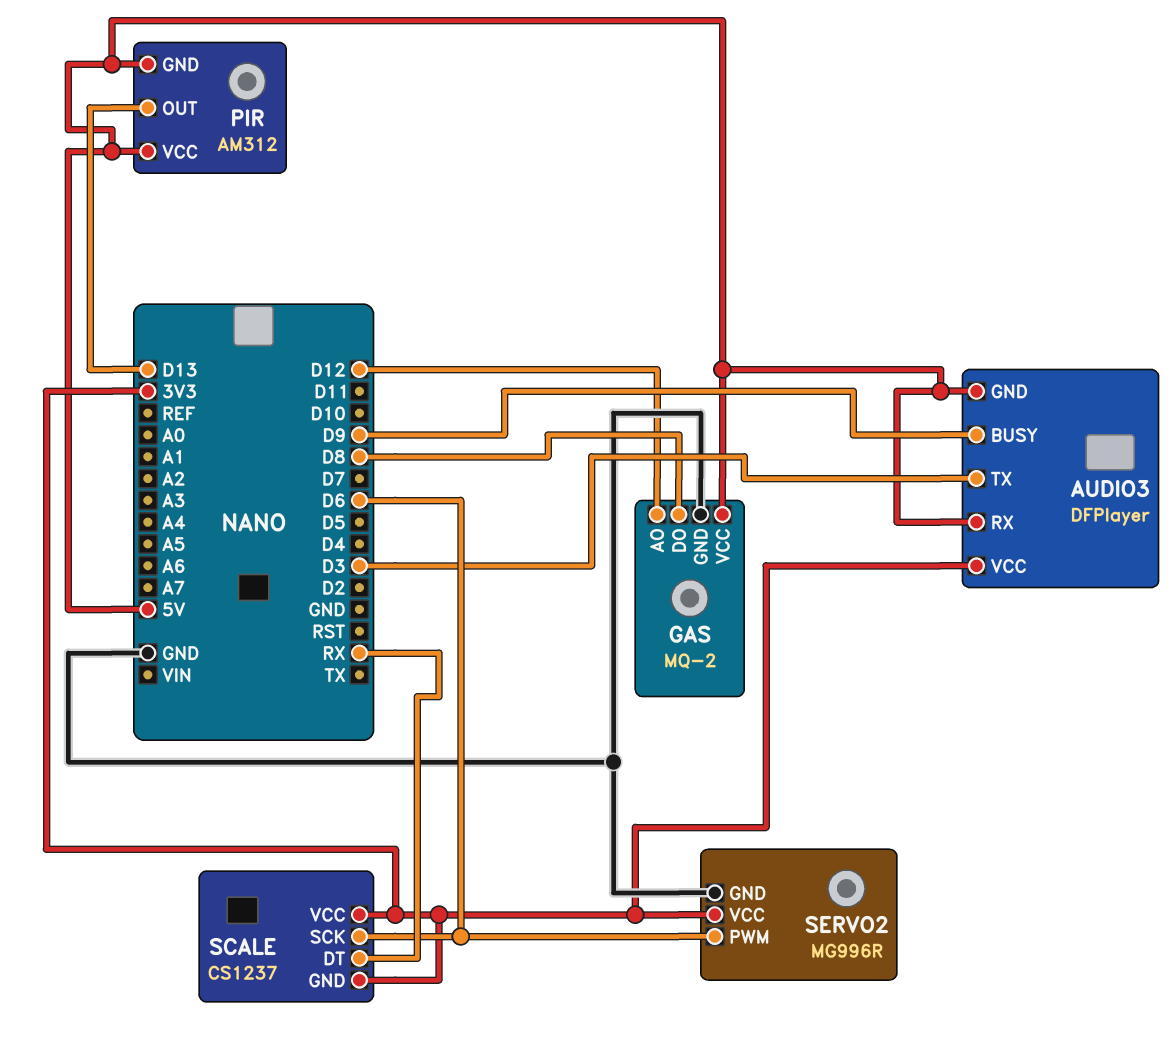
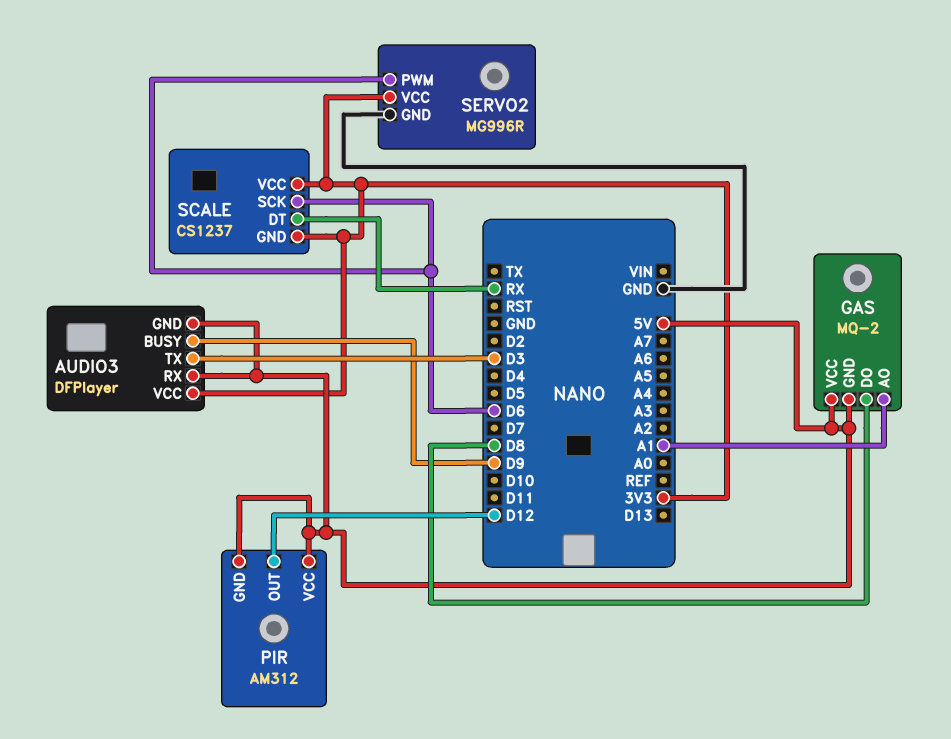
GAS pin AO: D12 -> A1
GAS pin GND: GND -> 5V
PIR pin OUT: D13 -> D12

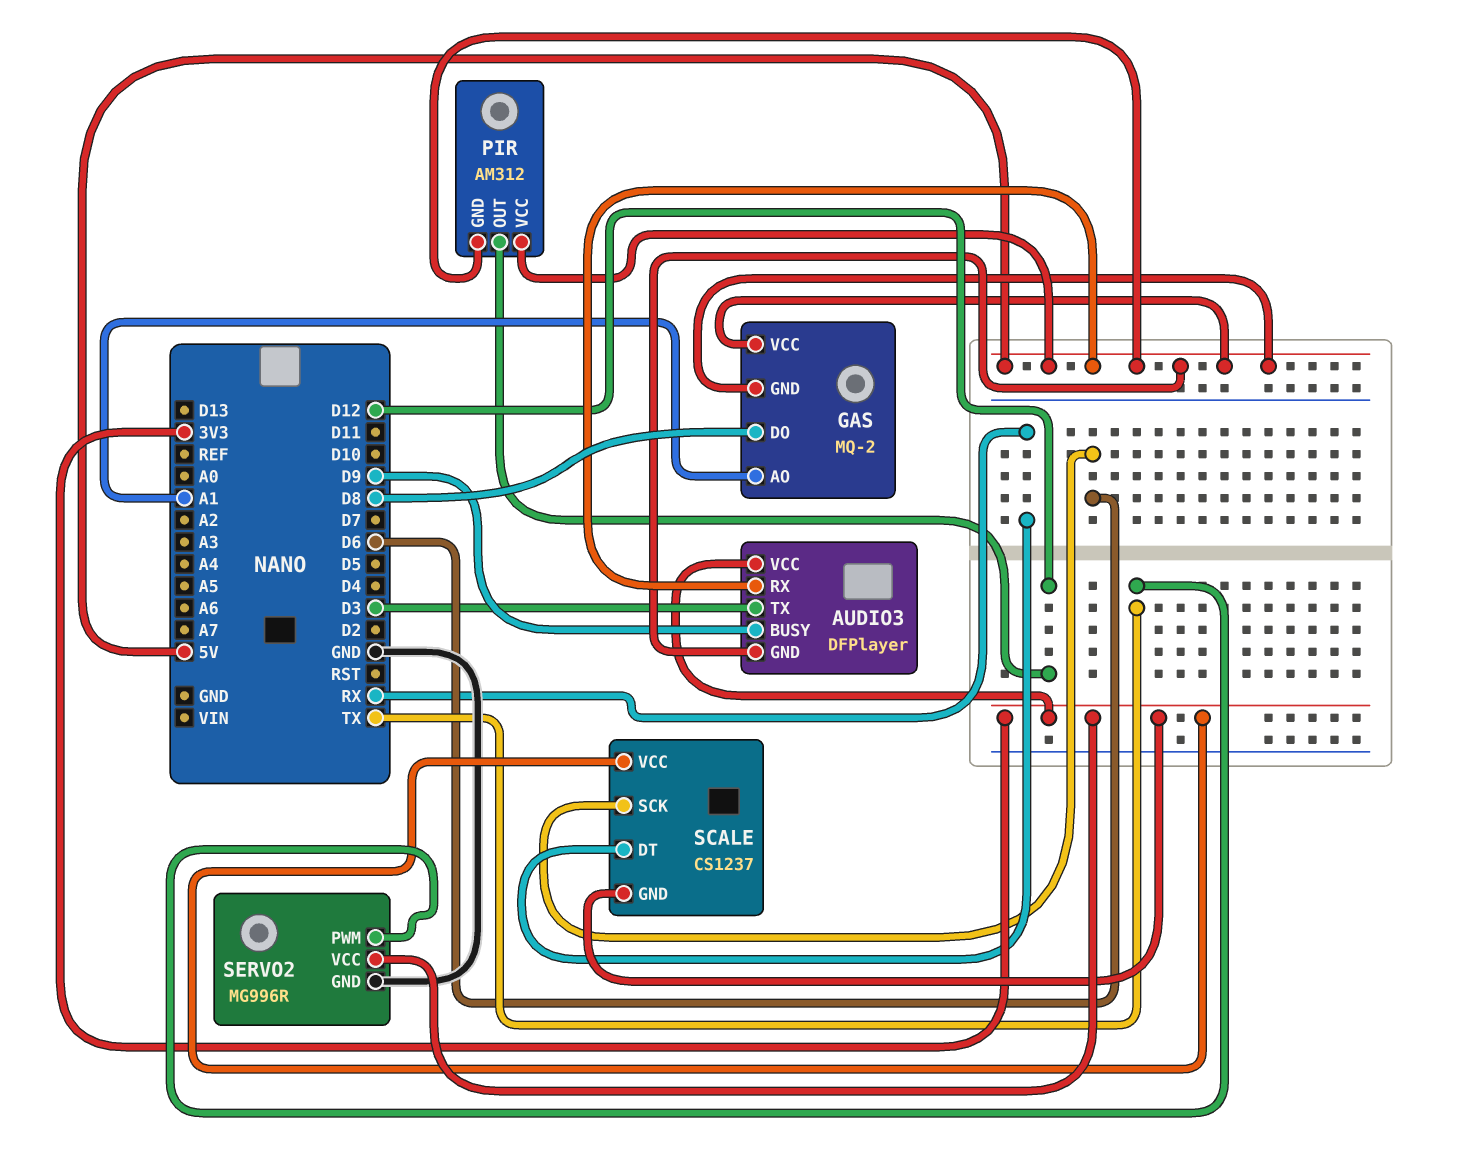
SERVO2 pin PWM: D6 -> TX

